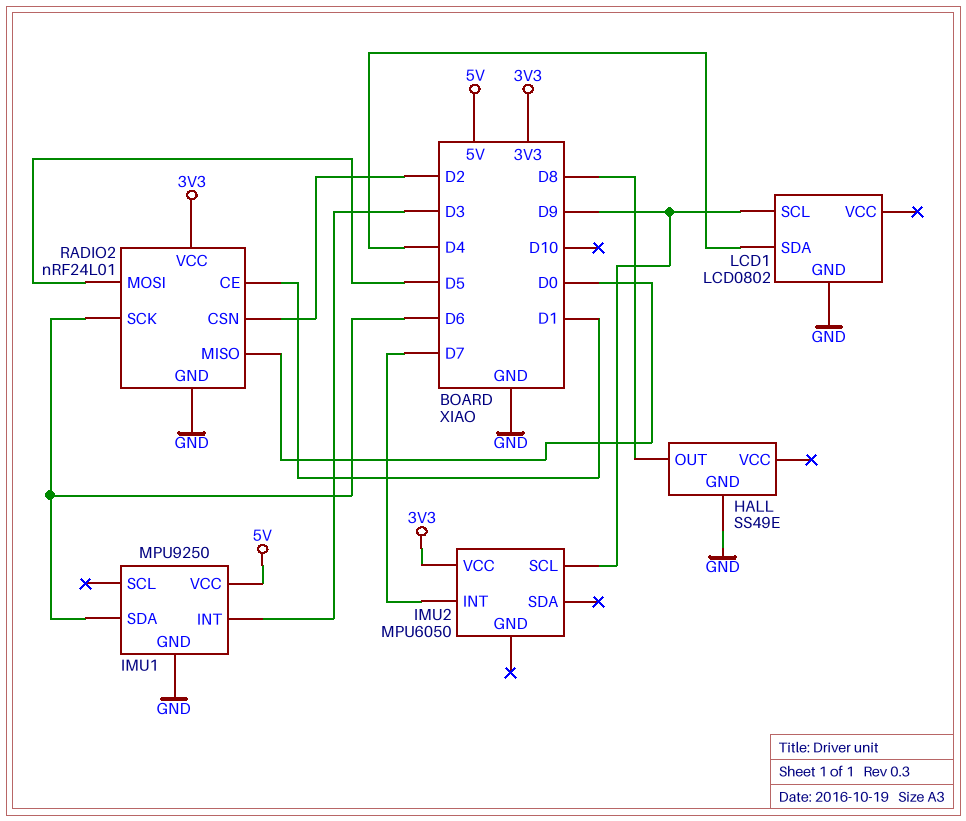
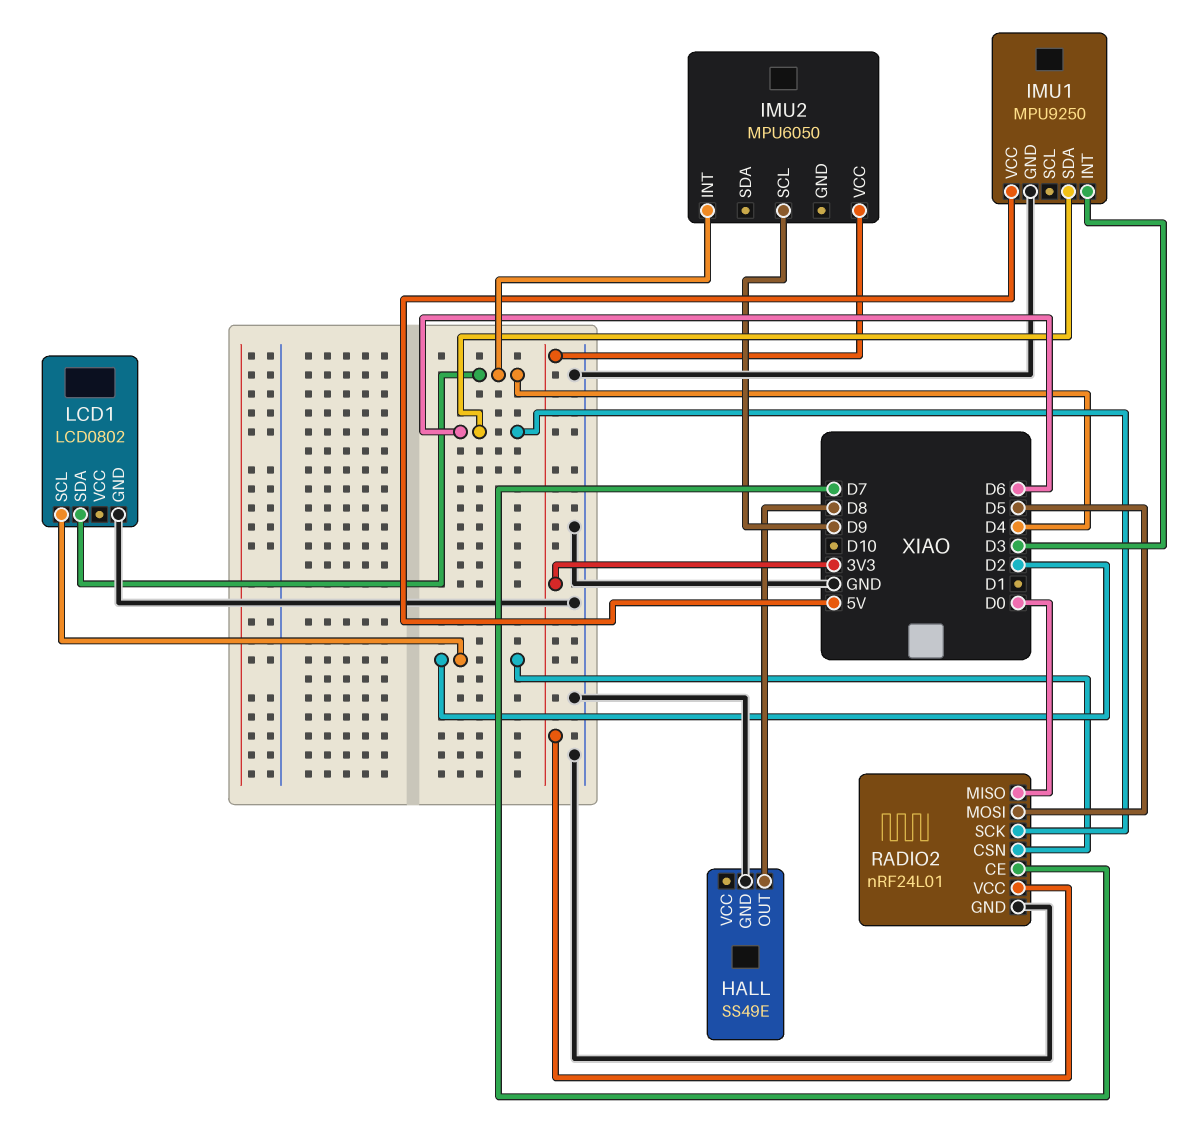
IMU2 pin INT: D7 -> D4
LCD1 pin SCL: D9 -> D2
RADIO2 pin CE: D1 -> D7

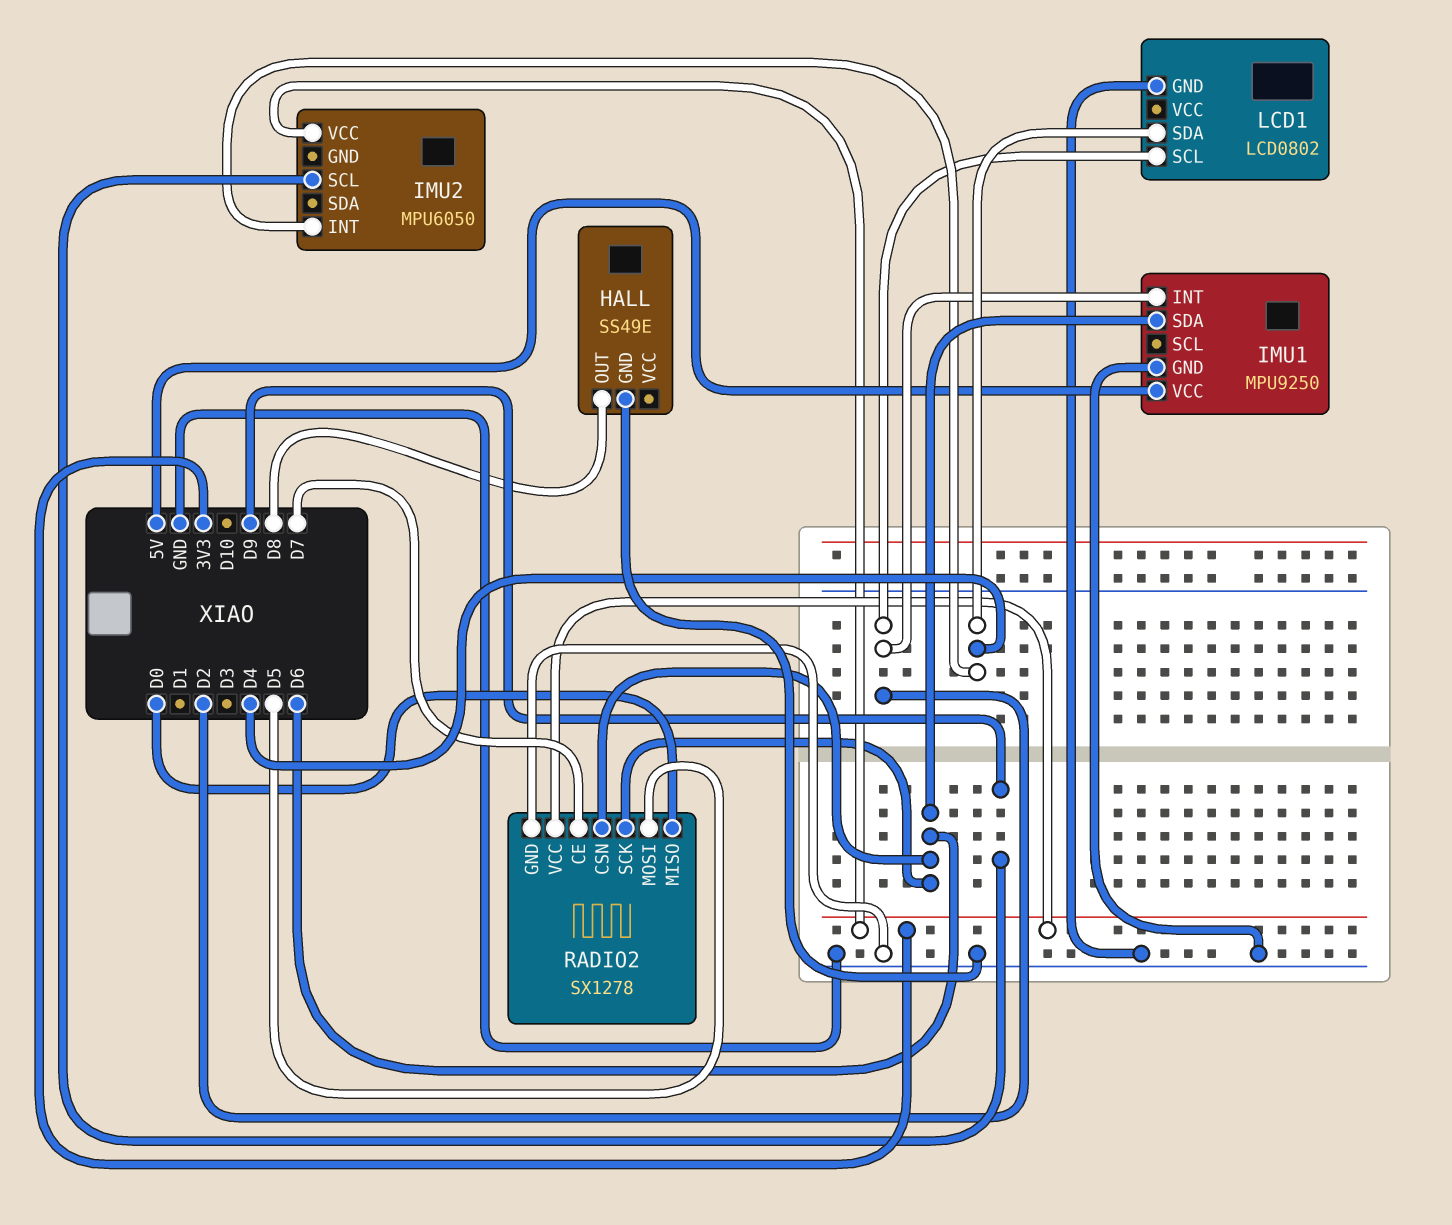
IMU1 pin INT: D3 -> D2
RADIO2: nRF24L01 -> SX1278
RADIO2 pin CSN: D2 -> D6

